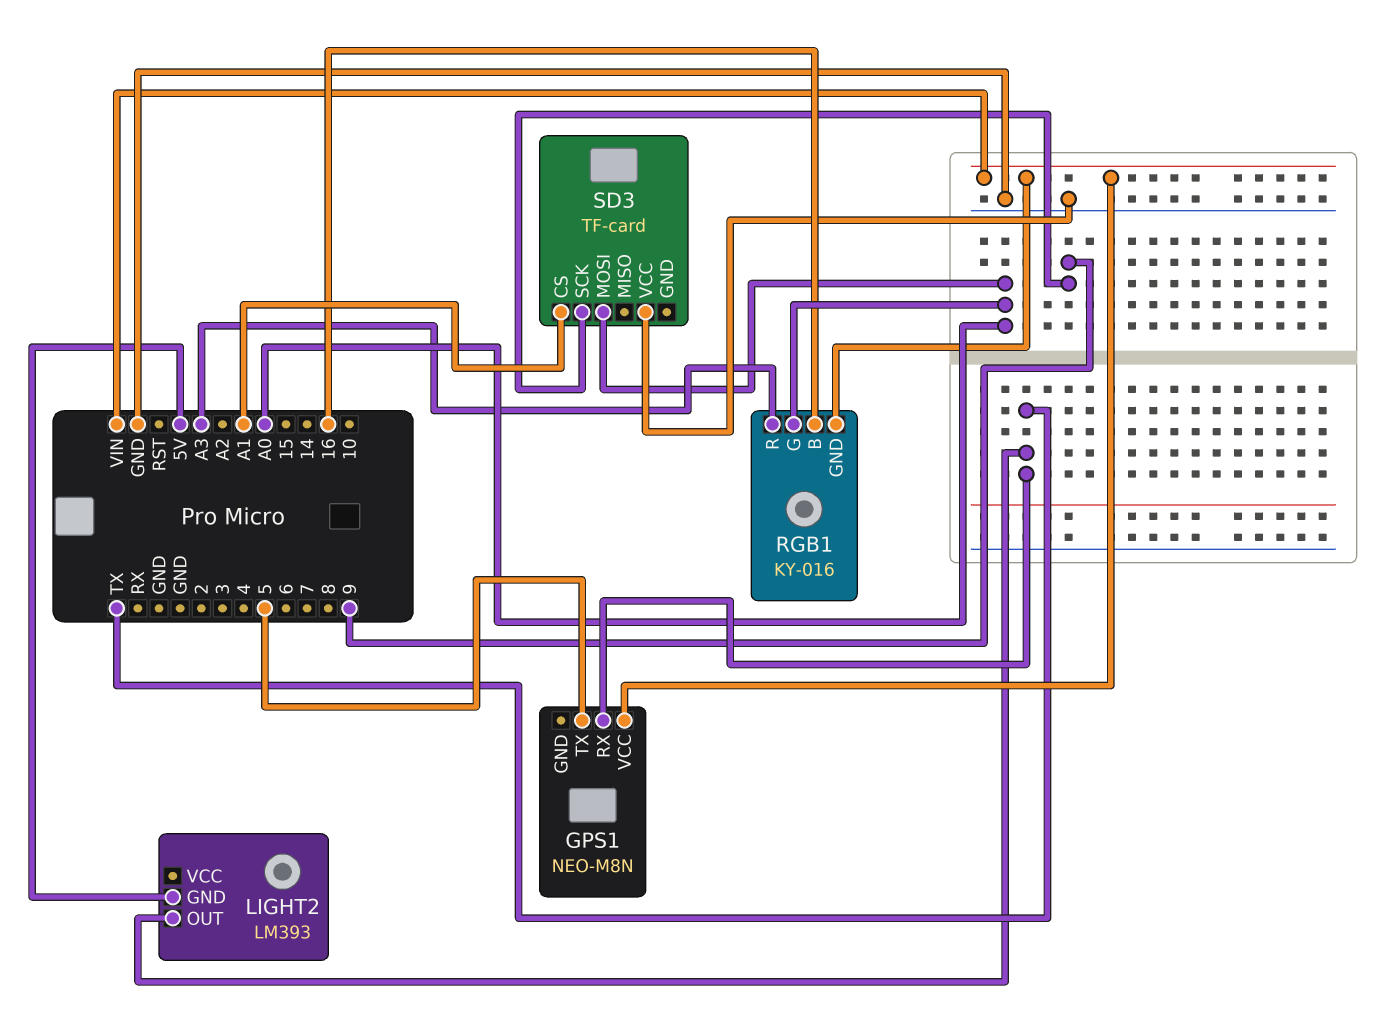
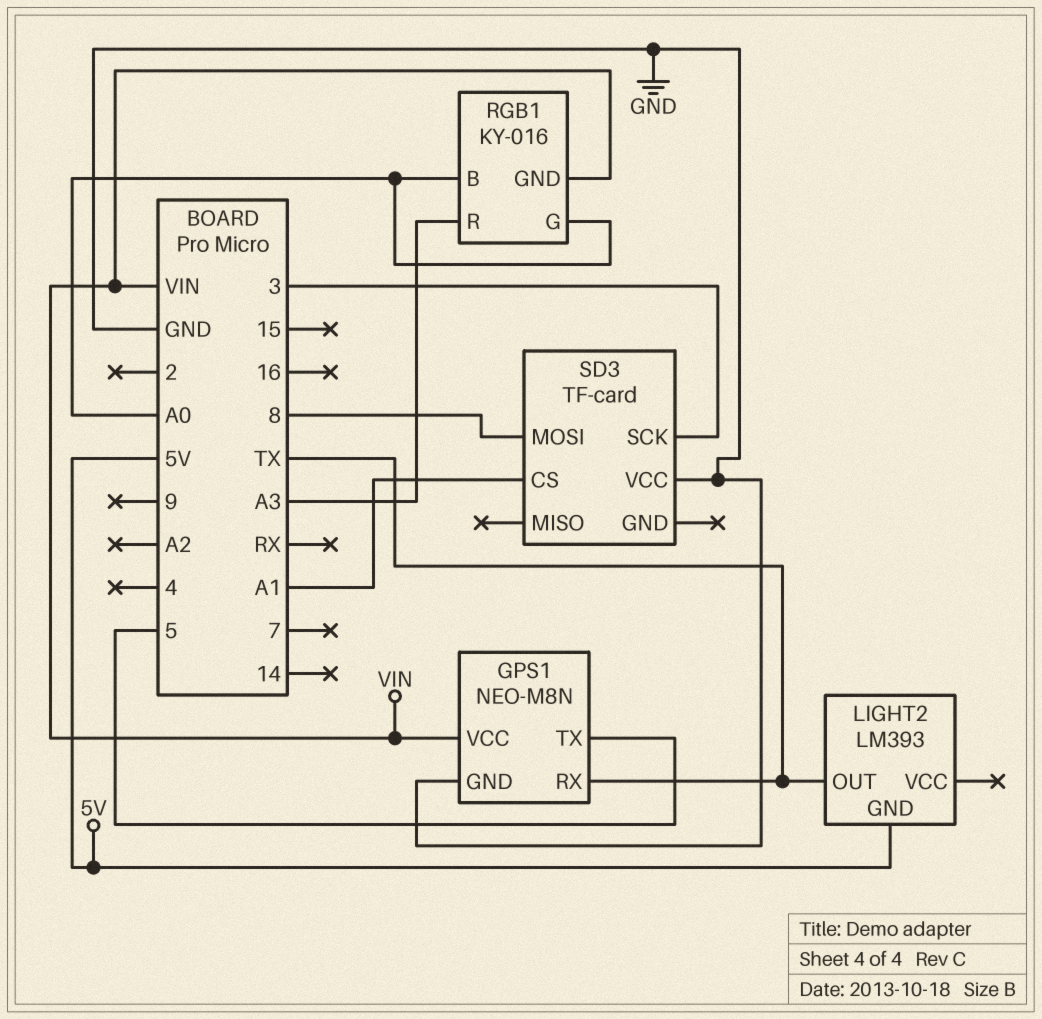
GPS1 pin GND: none -> GND
RGB1 pin B: 16 -> A0
SD3 pin MOSI: A0 -> 8
SD3 pin SCK: 9 -> 3

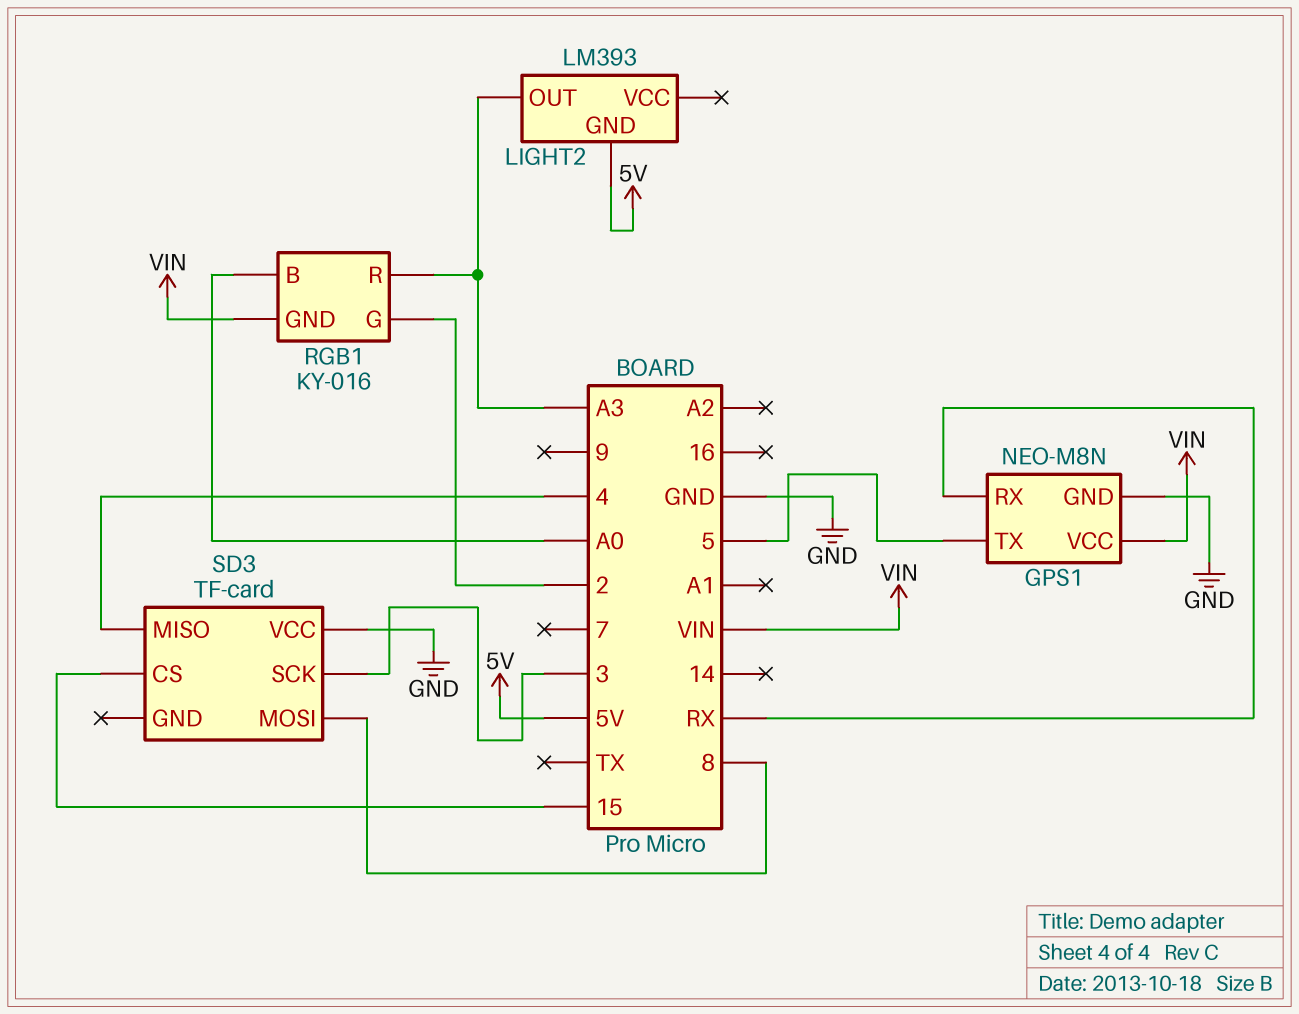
GPS1 pin RX: TX -> RX
LIGHT2 pin OUT: TX -> A3
RGB1 pin G: A0 -> 2
SD3 pin CS: A1 -> 15
SD3 pin MISO: none -> 4

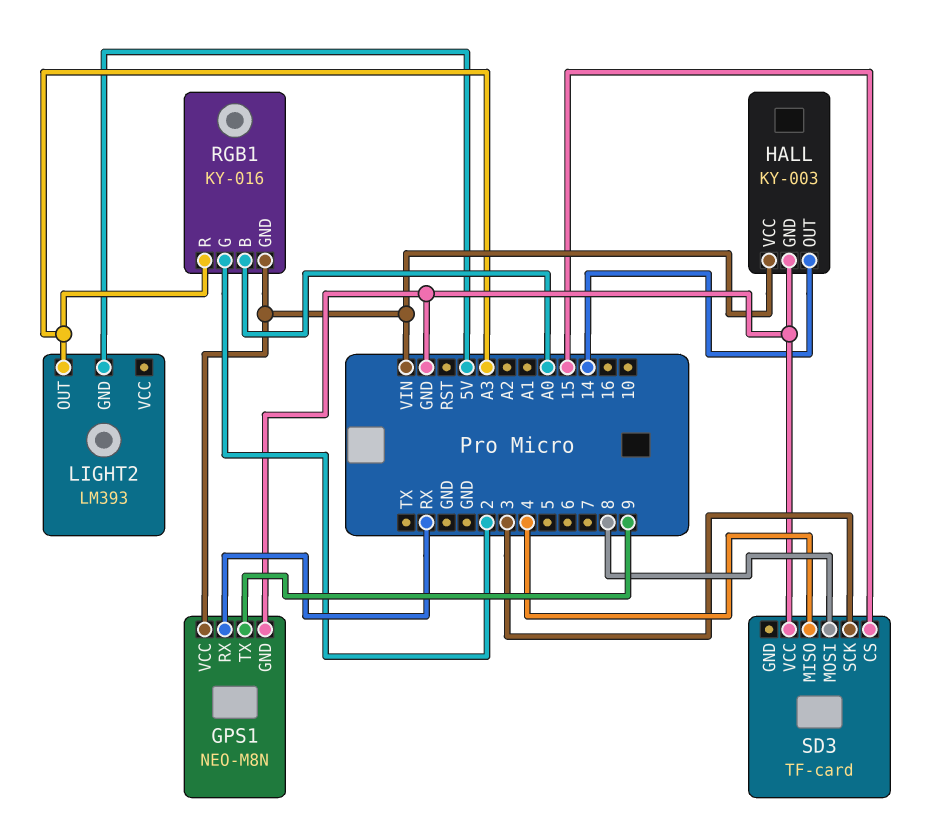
GPS1 pin TX: 5 -> 9
HALL: none -> KY-003
HALL pin GND: none -> GND
HALL pin OUT: none -> 14
HALL pin VCC: none -> VIN

